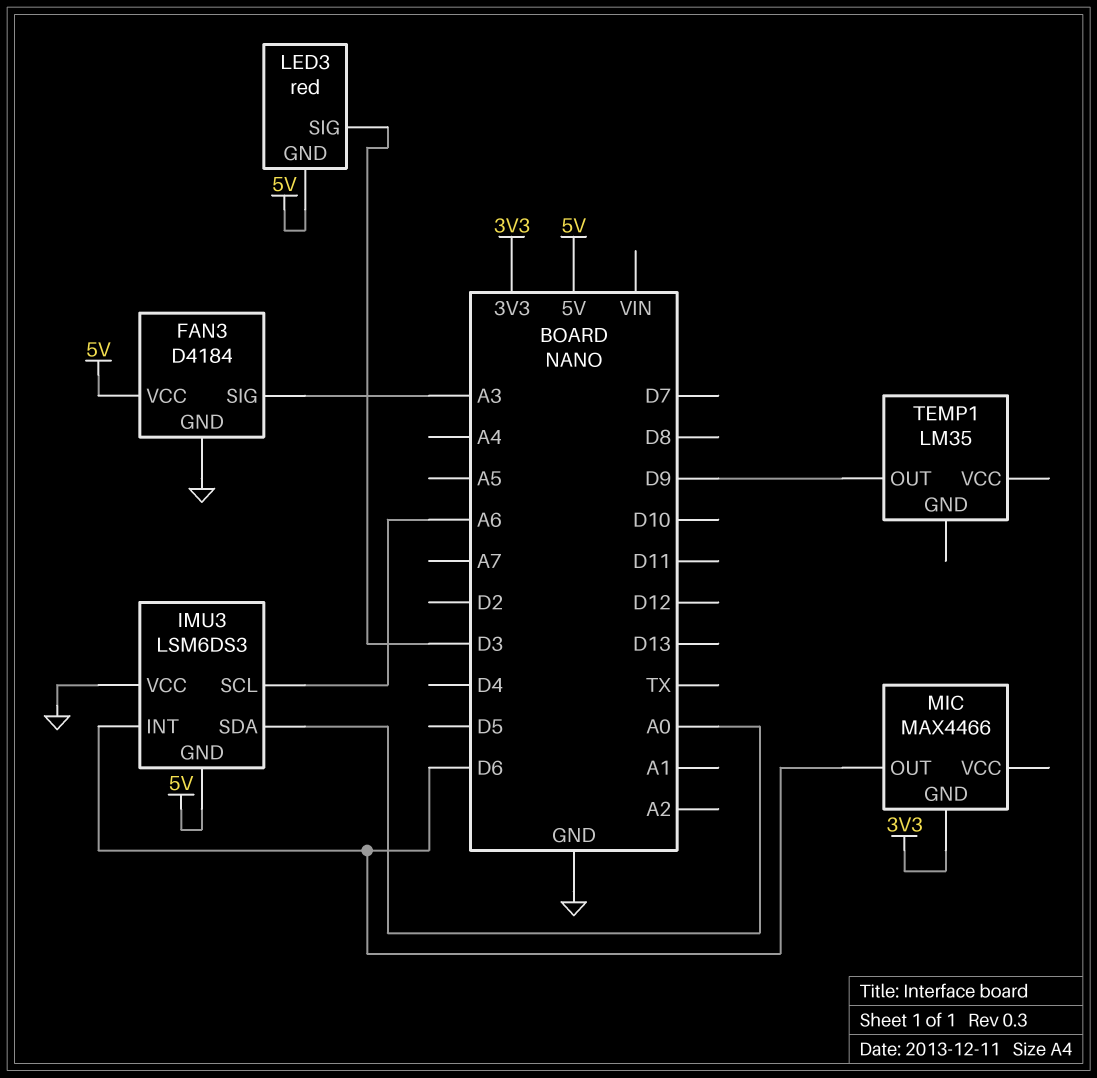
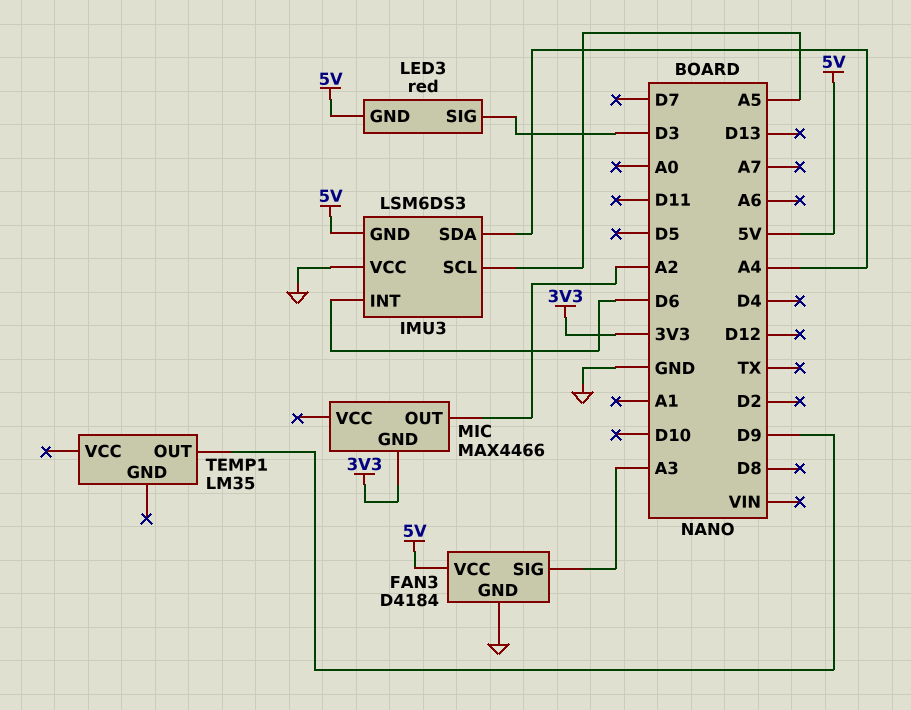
IMU3 pin SCL: A6 -> A5
IMU3 pin SDA: A0 -> A4
MIC pin OUT: D6 -> A2

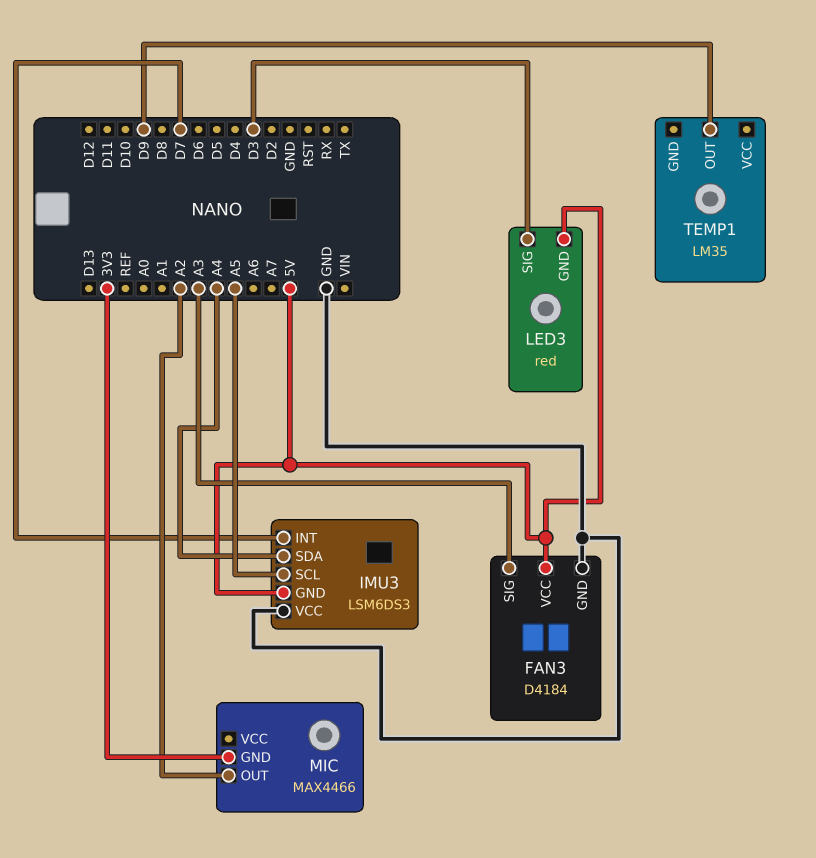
IMU3 pin INT: D6 -> D7

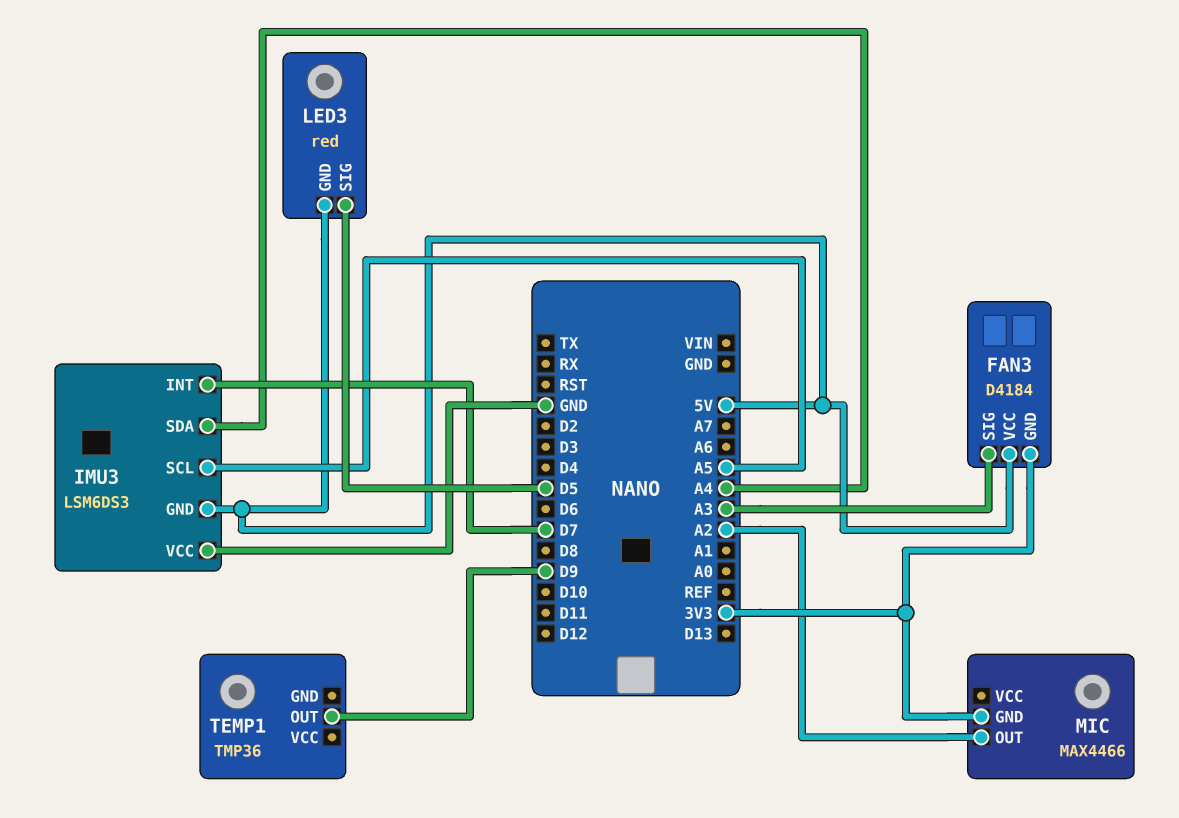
FAN3 pin GND: GND -> 3V3
LED3 pin SIG: D3 -> D5
TEMP1: LM35 -> TMP36

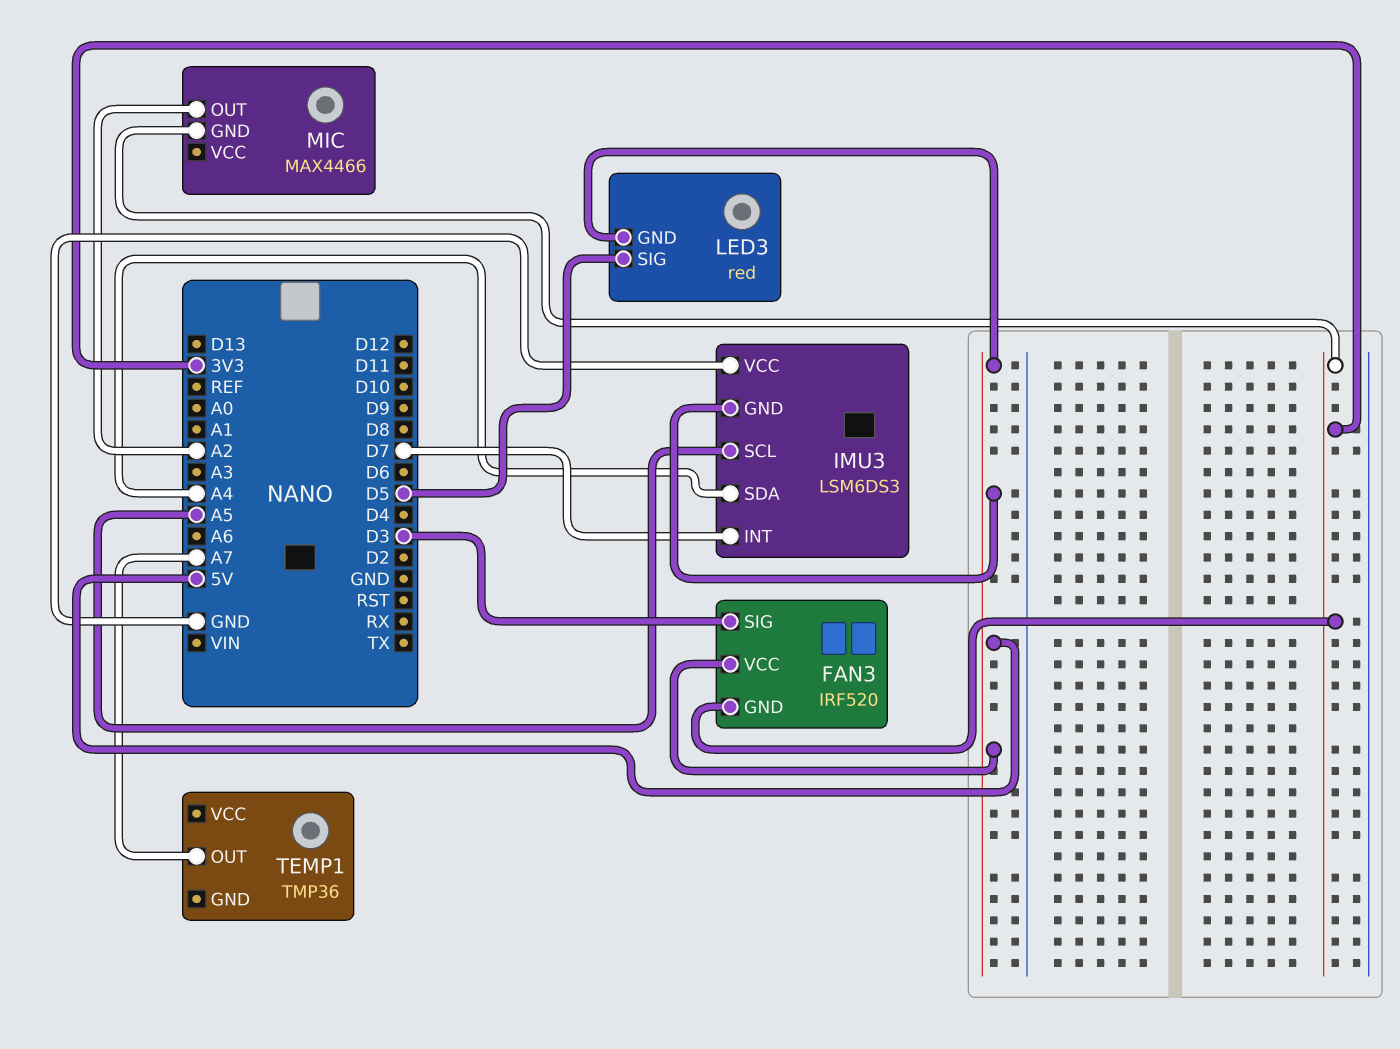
FAN3: D4184 -> IRF520
FAN3 pin SIG: A3 -> D3
TEMP1 pin OUT: D9 -> A7

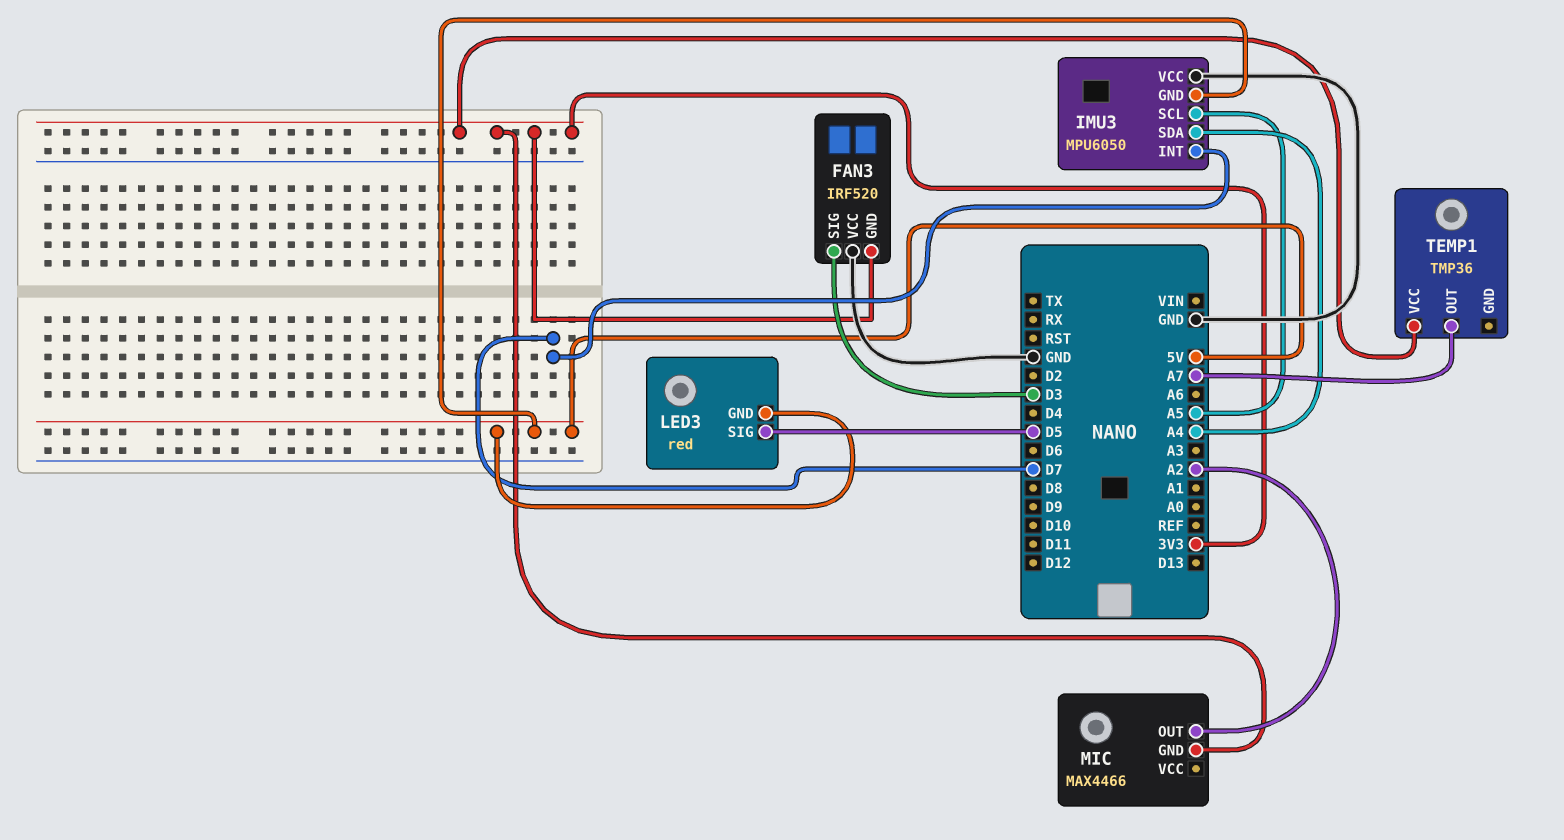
FAN3 pin VCC: 5V -> GND
IMU3: LSM6DS3 -> MPU6050
TEMP1 pin VCC: none -> 3V3

